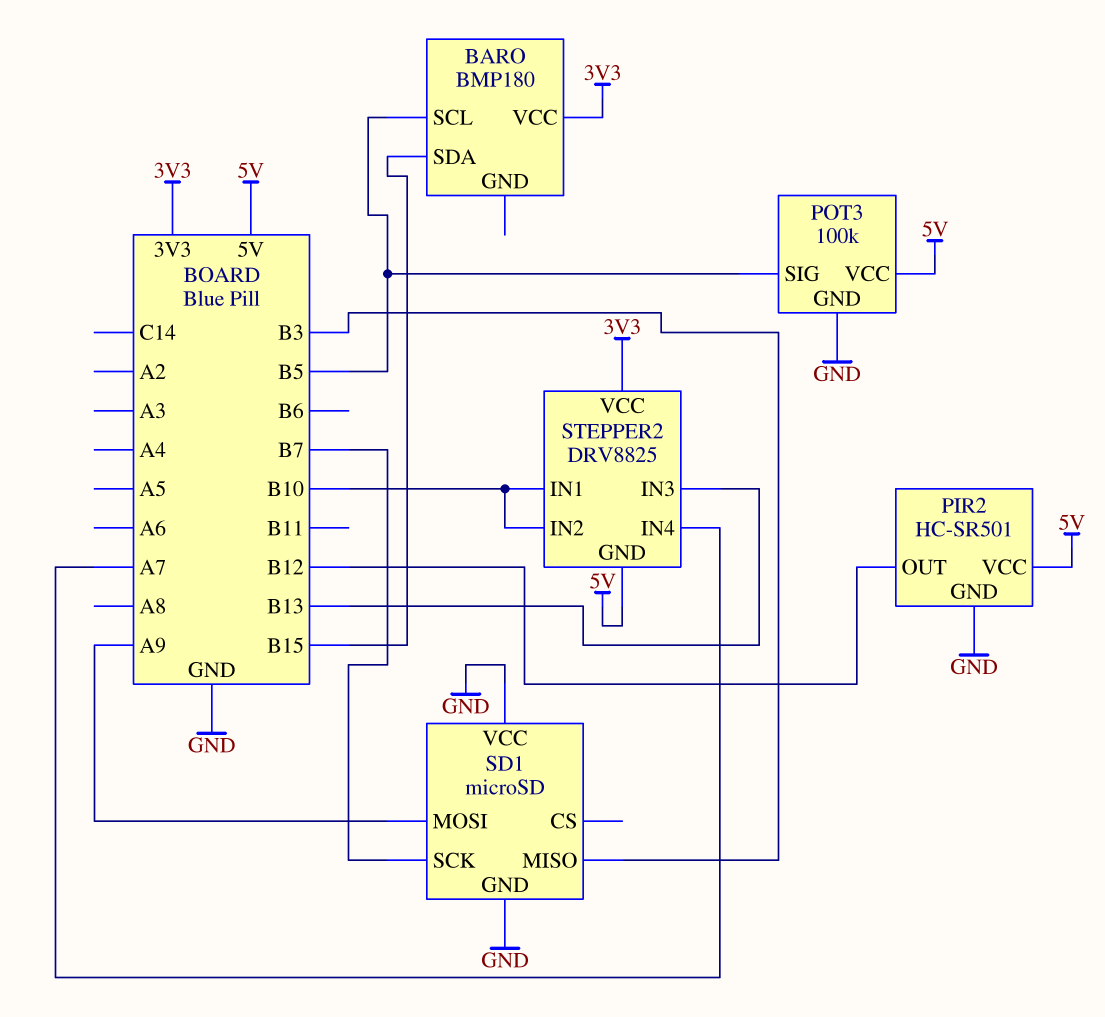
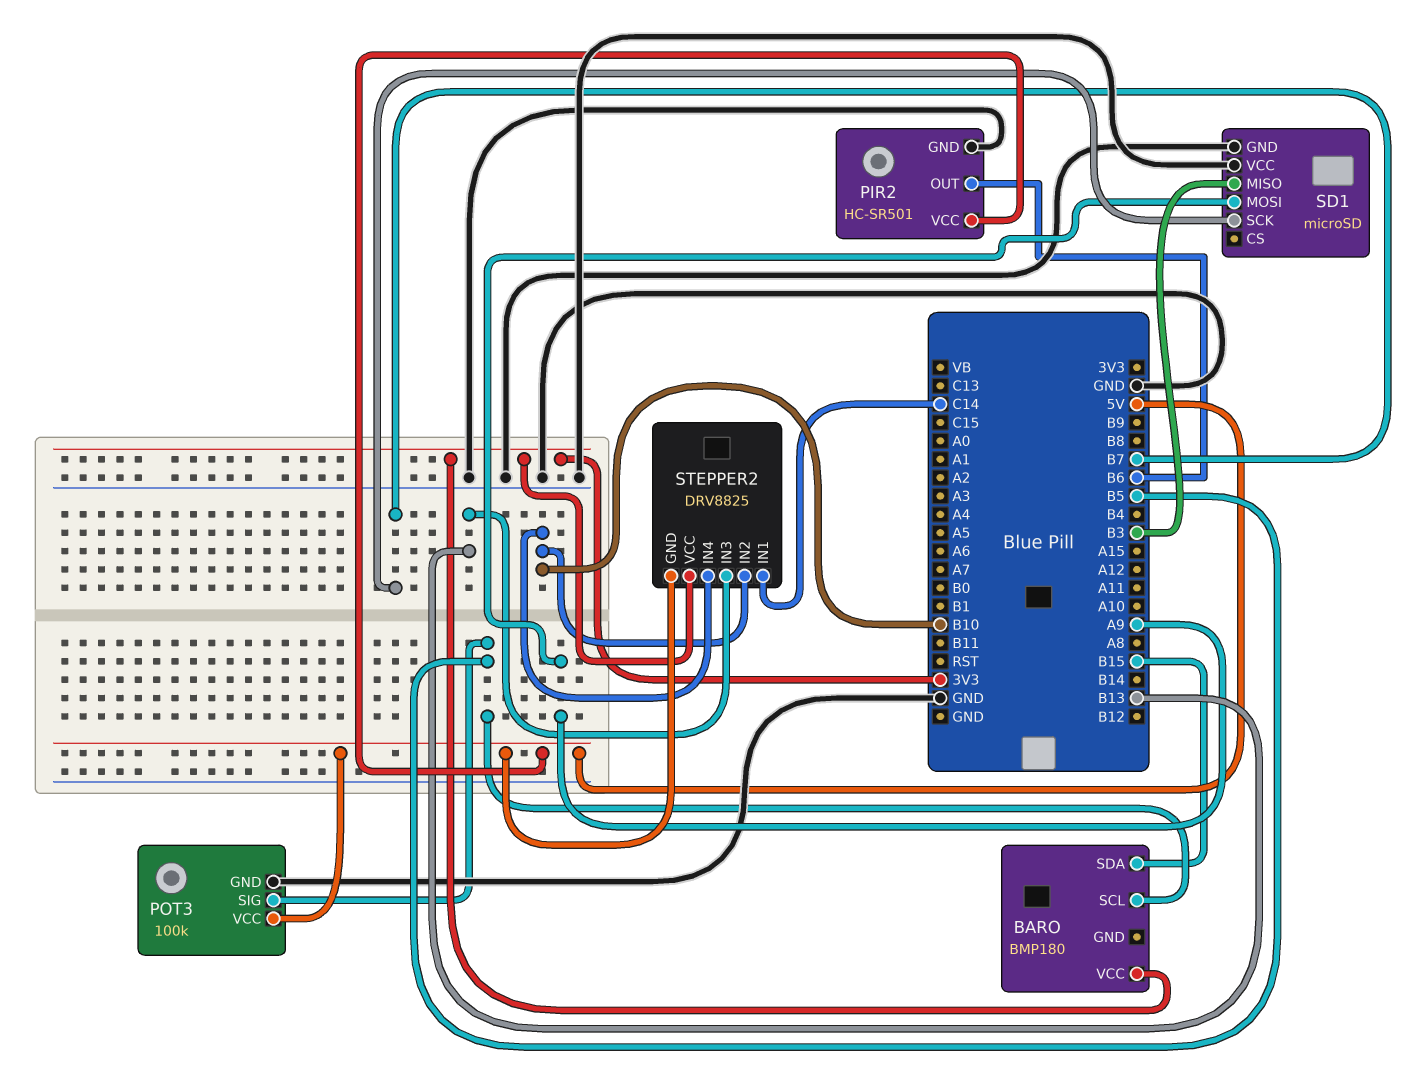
PIR2 pin OUT: B12 -> B6
STEPPER2 pin IN1: B10 -> C14
STEPPER2 pin IN4: A7 -> B10

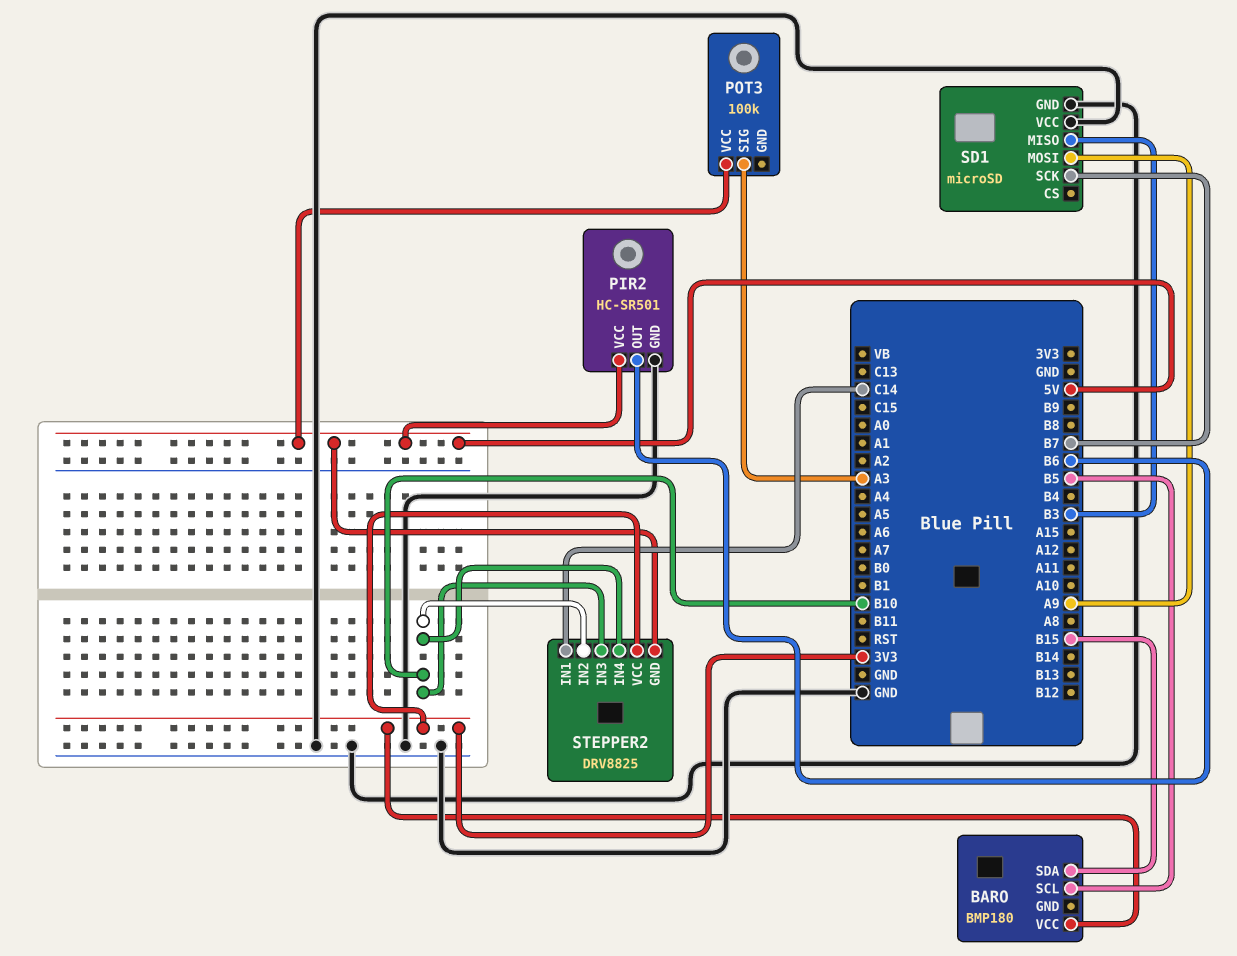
POT3 pin GND: GND -> none
POT3 pin SIG: B5 -> A3
STEPPER2 pin IN3: B13 -> B10

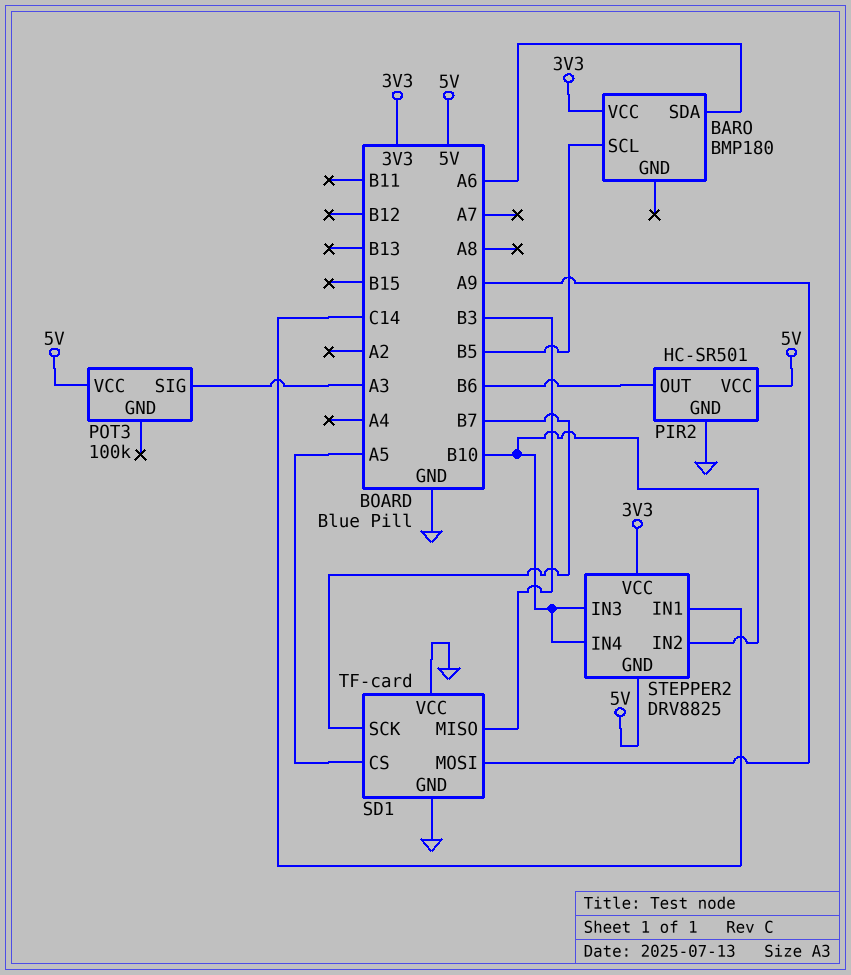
BARO pin SDA: B15 -> A6
SD1: microSD -> TF-card
SD1 pin CS: none -> A5

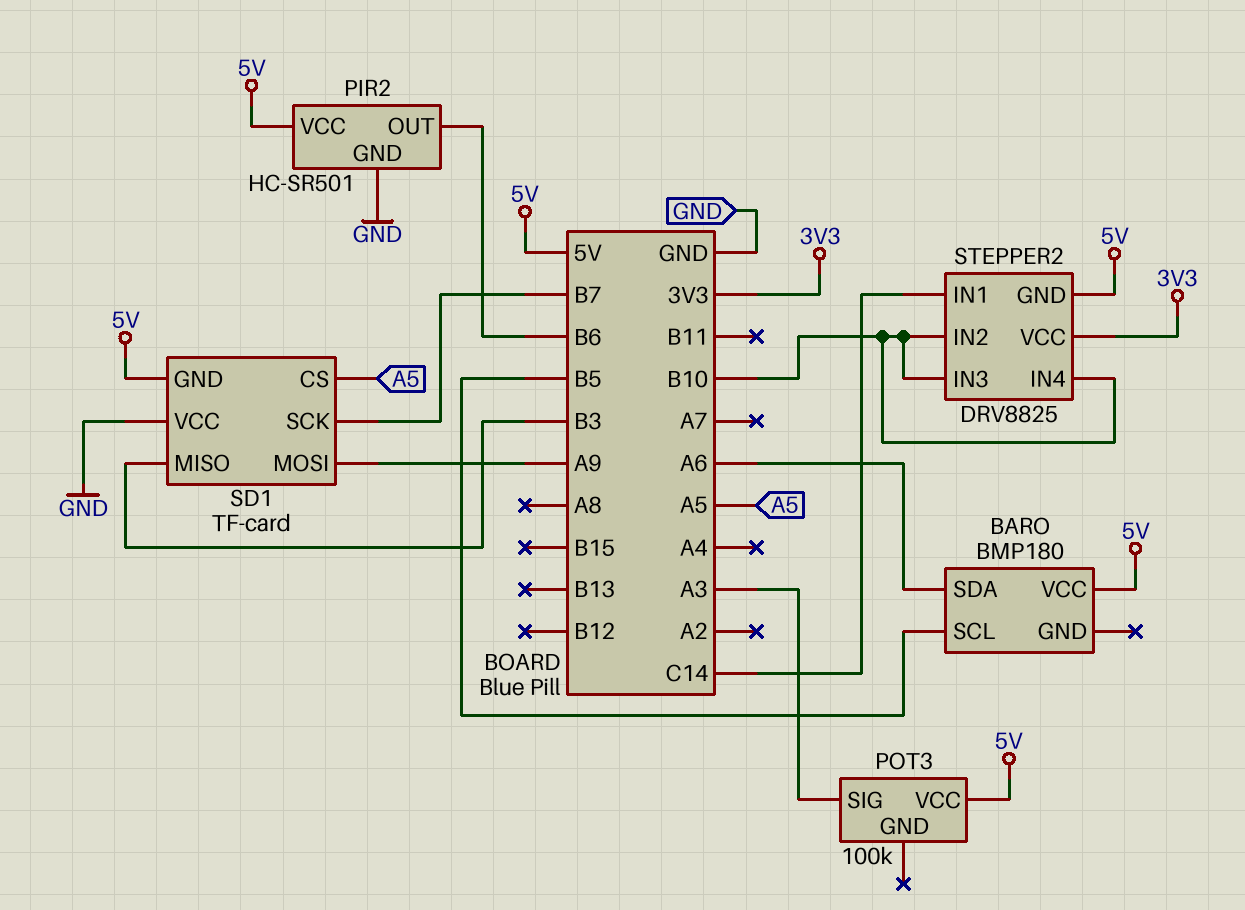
BARO pin VCC: 3V3 -> 5V
SD1 pin GND: GND -> 5V

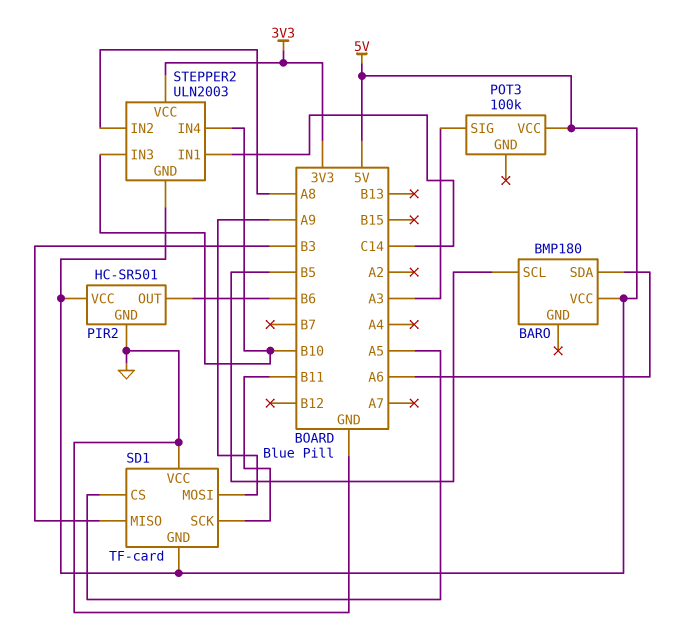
SD1 pin SCK: B7 -> B11
STEPPER2: DRV8825 -> ULN2003
STEPPER2 pin IN2: B10 -> A8

